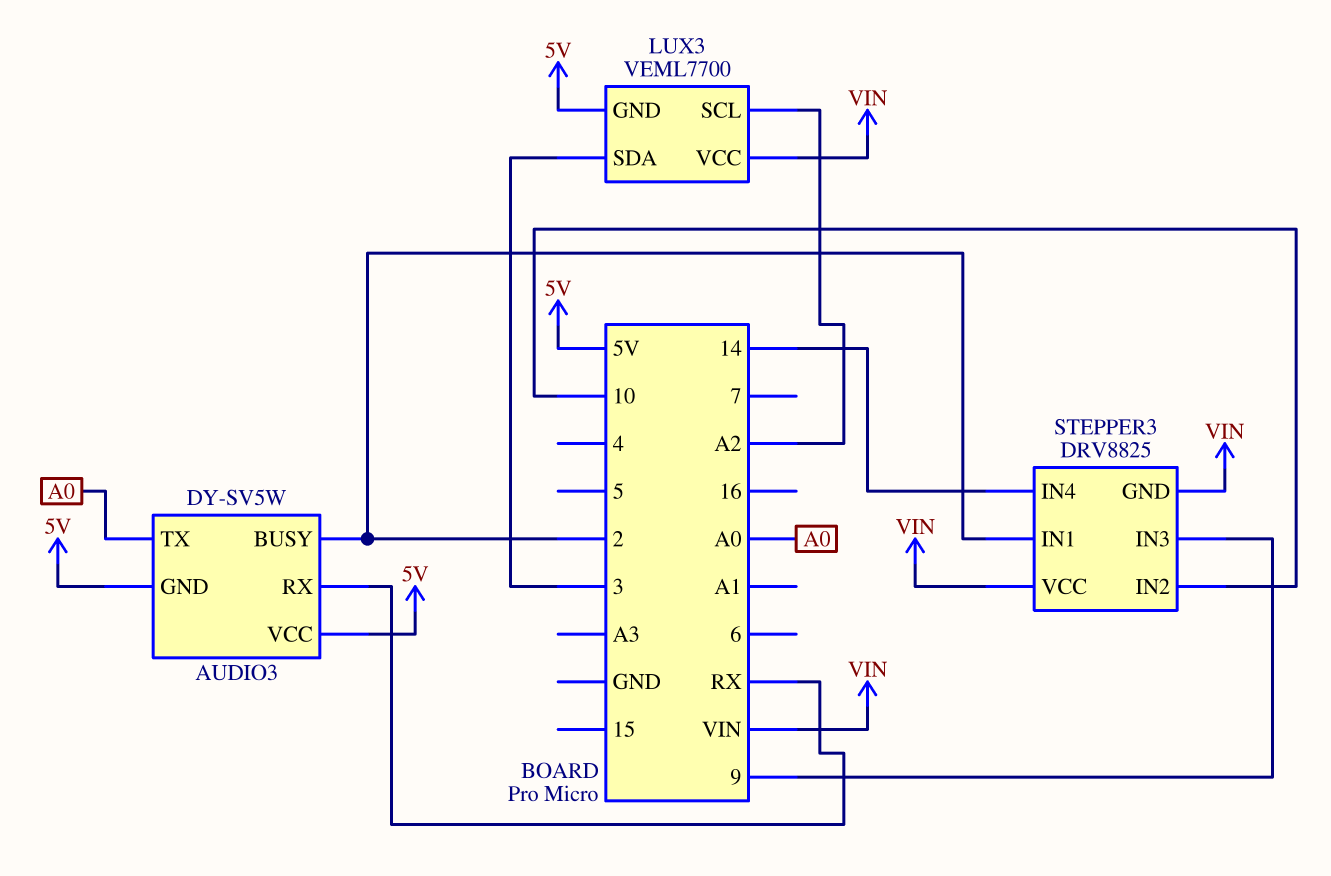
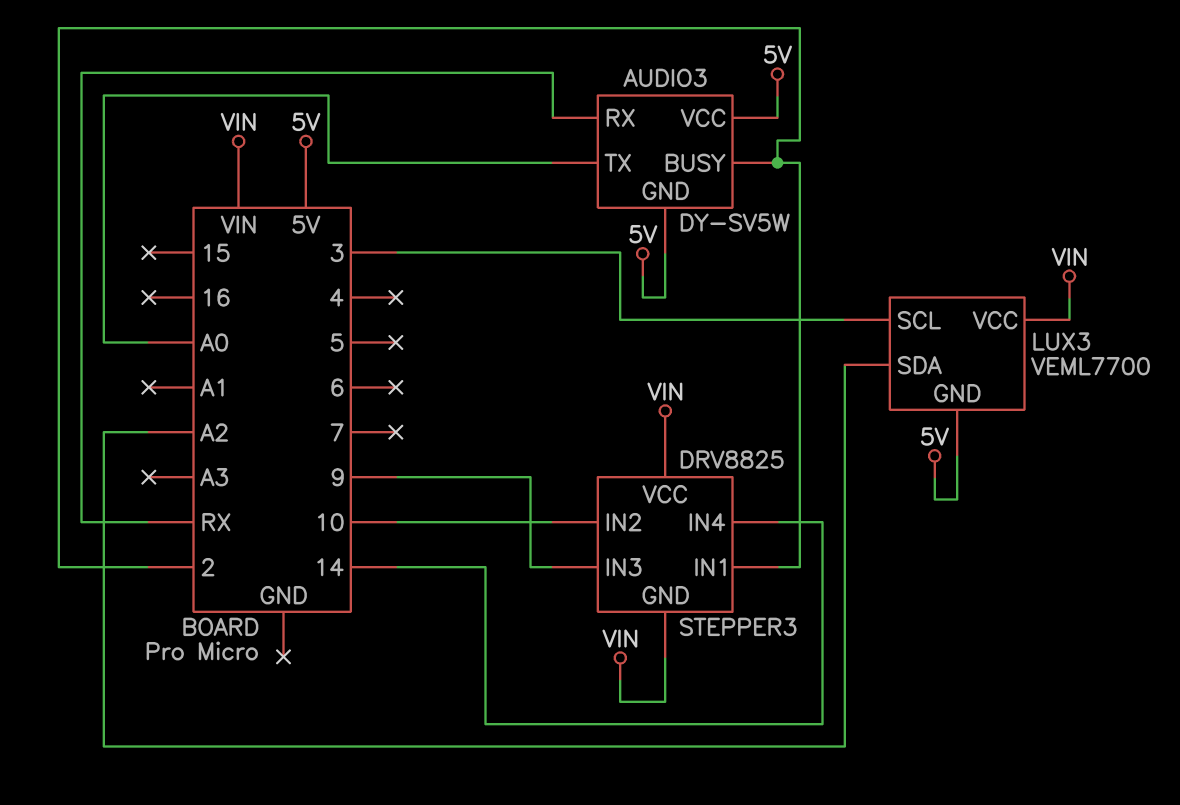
LUX3 pin SCL: A2 -> 3
LUX3 pin SDA: 3 -> A2

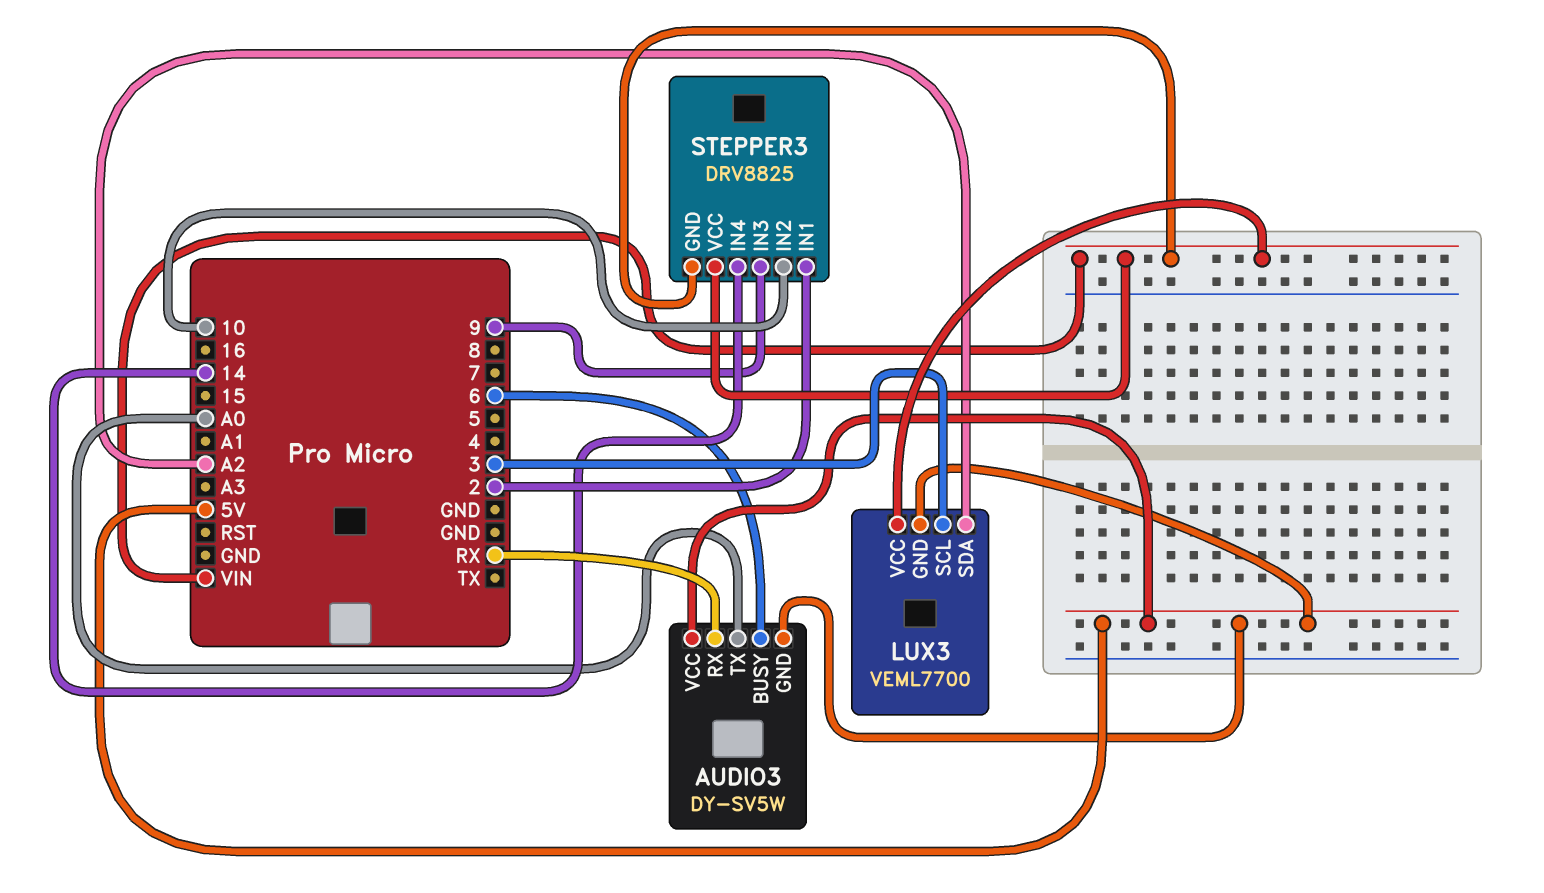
AUDIO3 pin BUSY: 2 -> 6

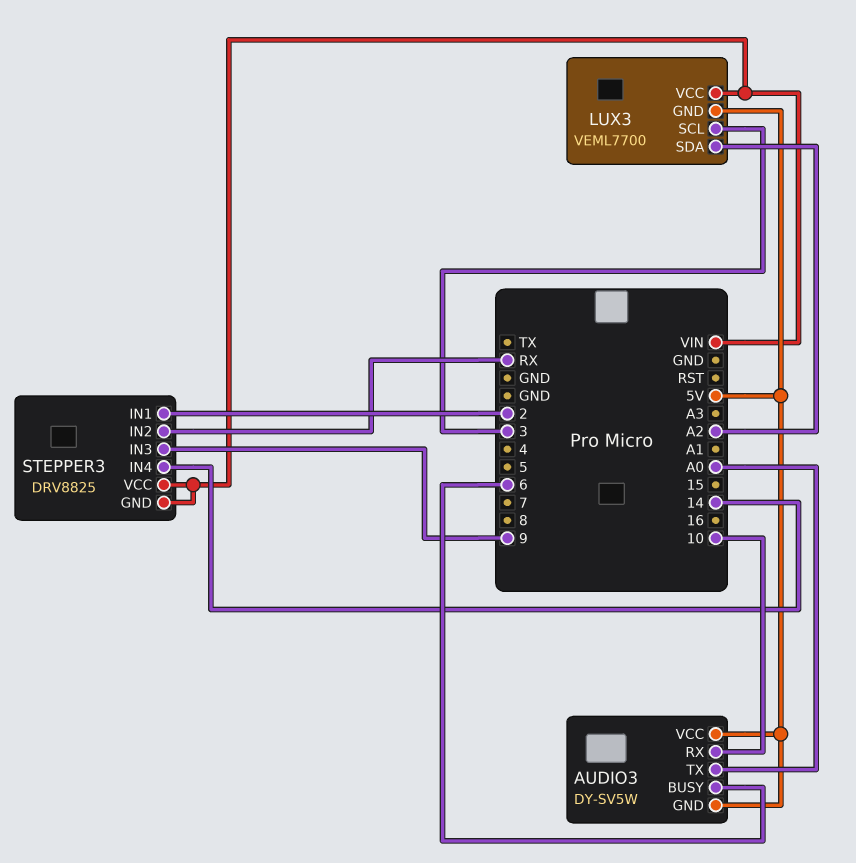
AUDIO3 pin RX: RX -> 10
STEPPER3 pin IN2: 10 -> RX

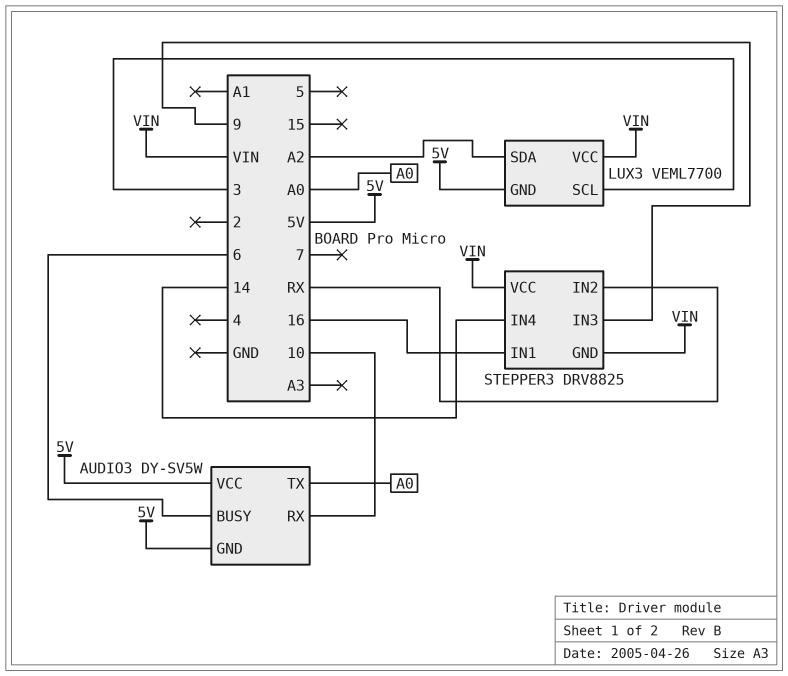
STEPPER3 pin IN1: 2 -> 16

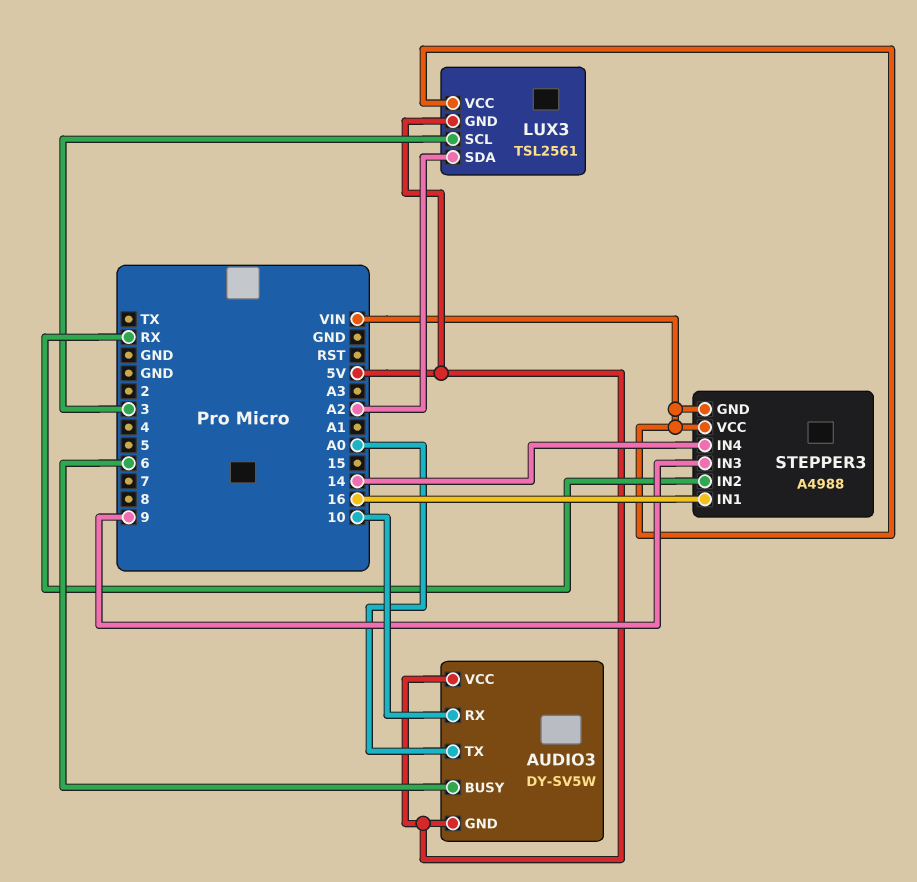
LUX3: VEML7700 -> TSL2561
STEPPER3: DRV8825 -> A4988

